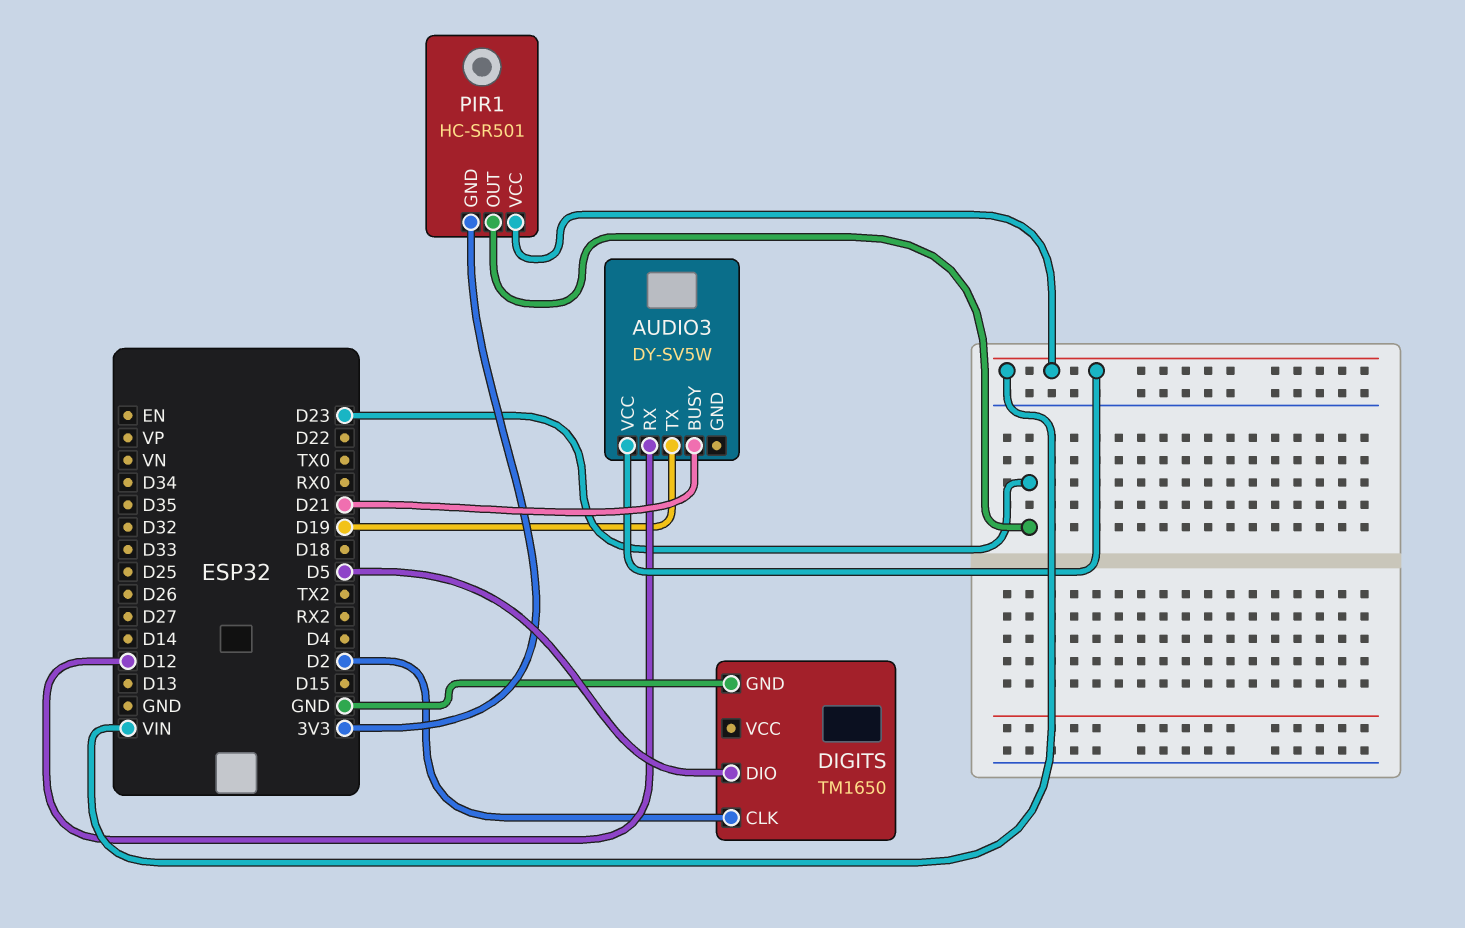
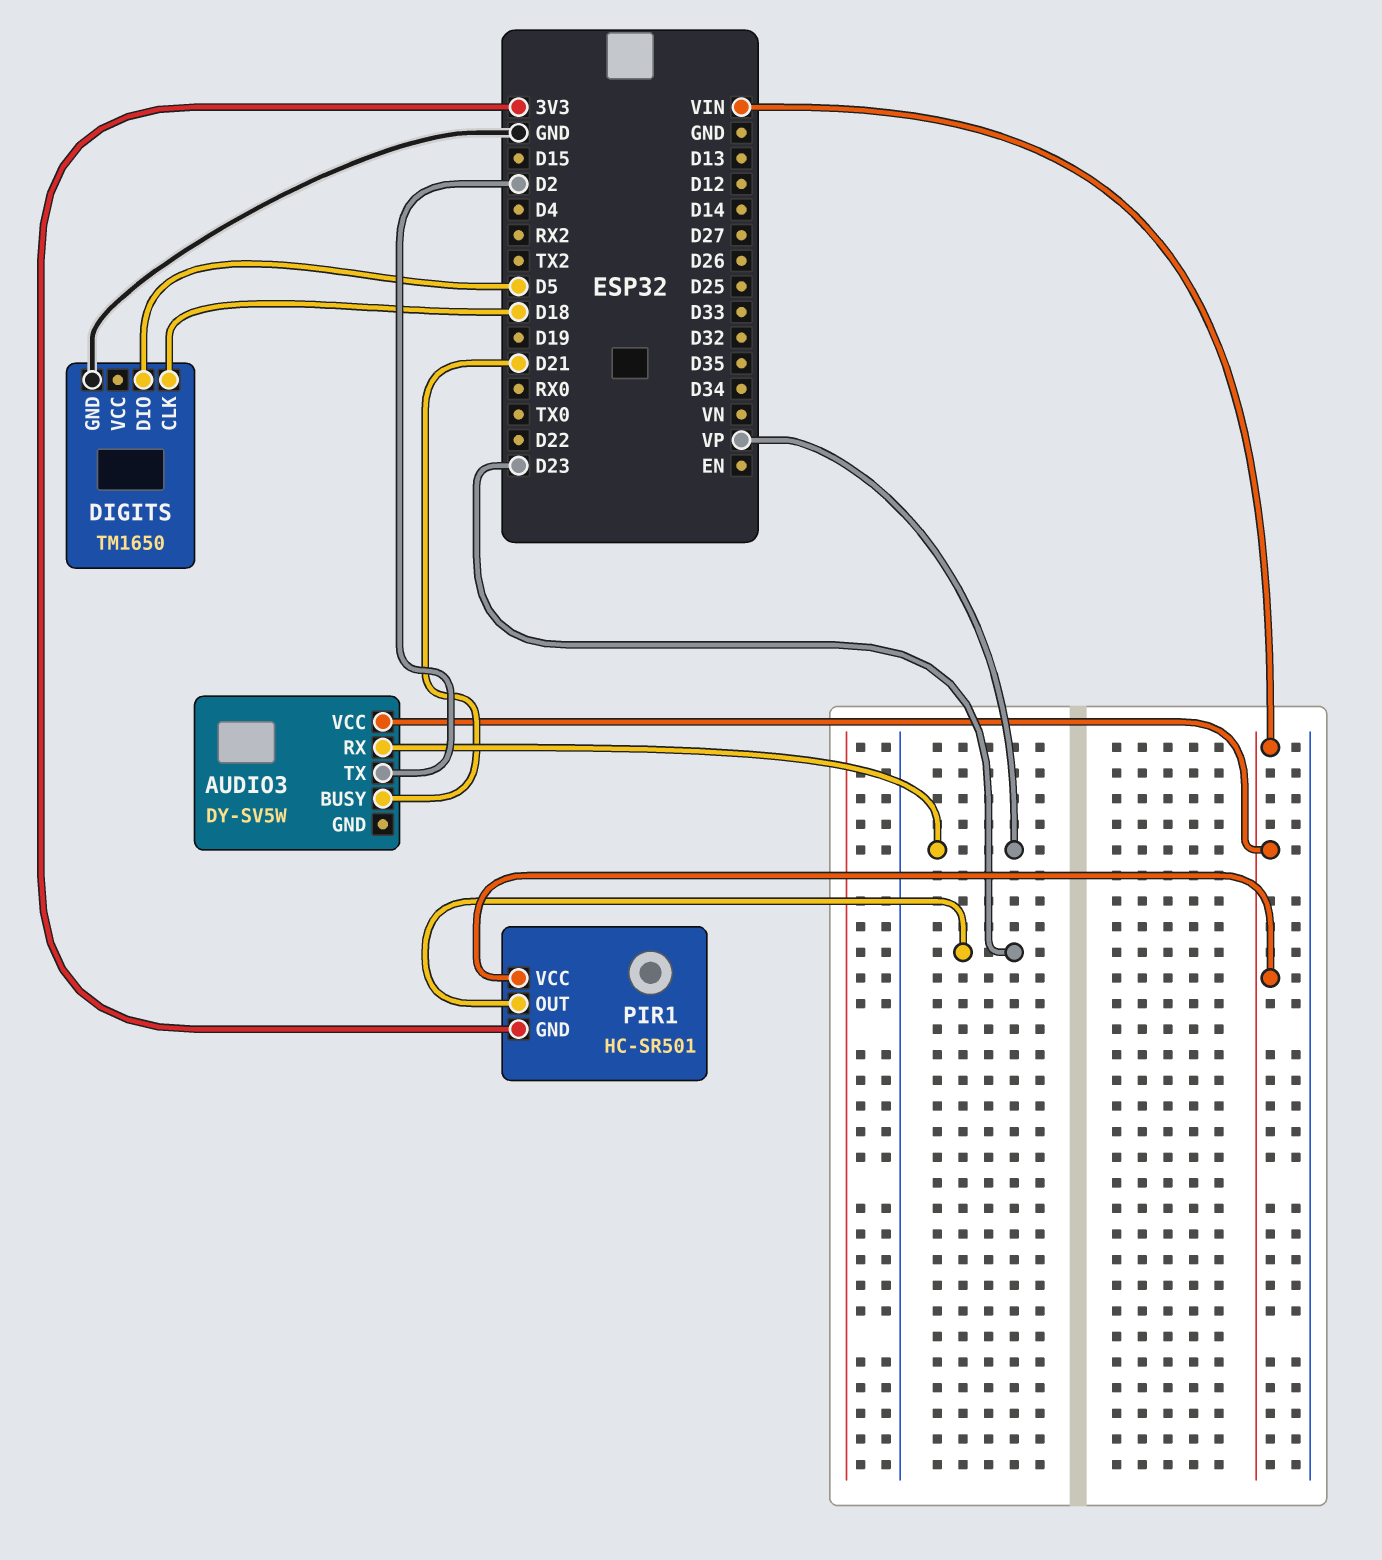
AUDIO3 pin RX: D12 -> VP
AUDIO3 pin TX: D19 -> D2
DIGITS pin CLK: D2 -> D18

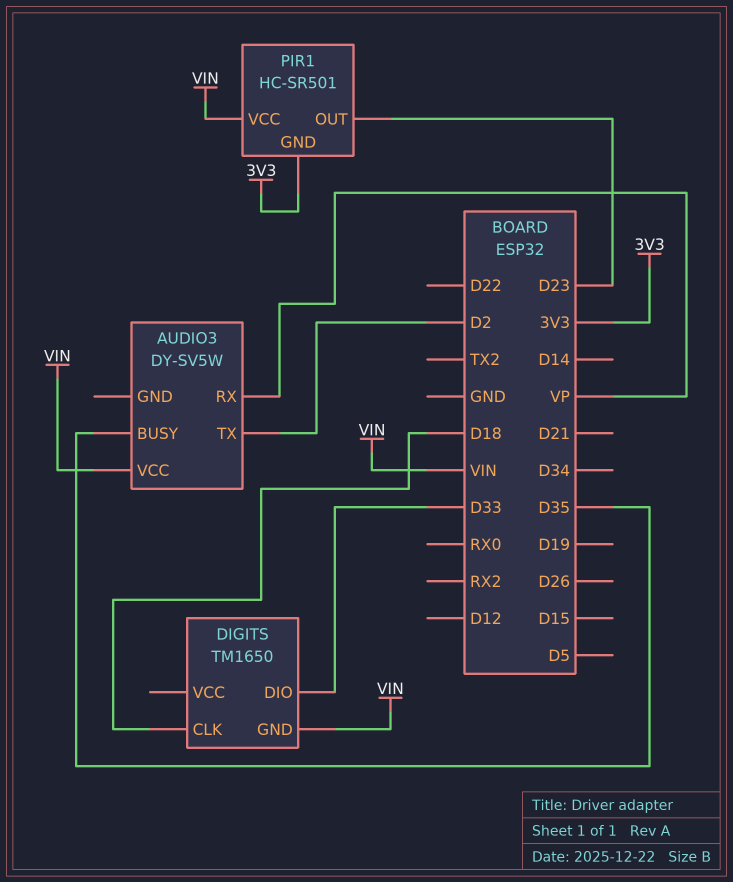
AUDIO3 pin BUSY: D21 -> D35
DIGITS pin DIO: D5 -> D33
DIGITS pin GND: GND -> VIN

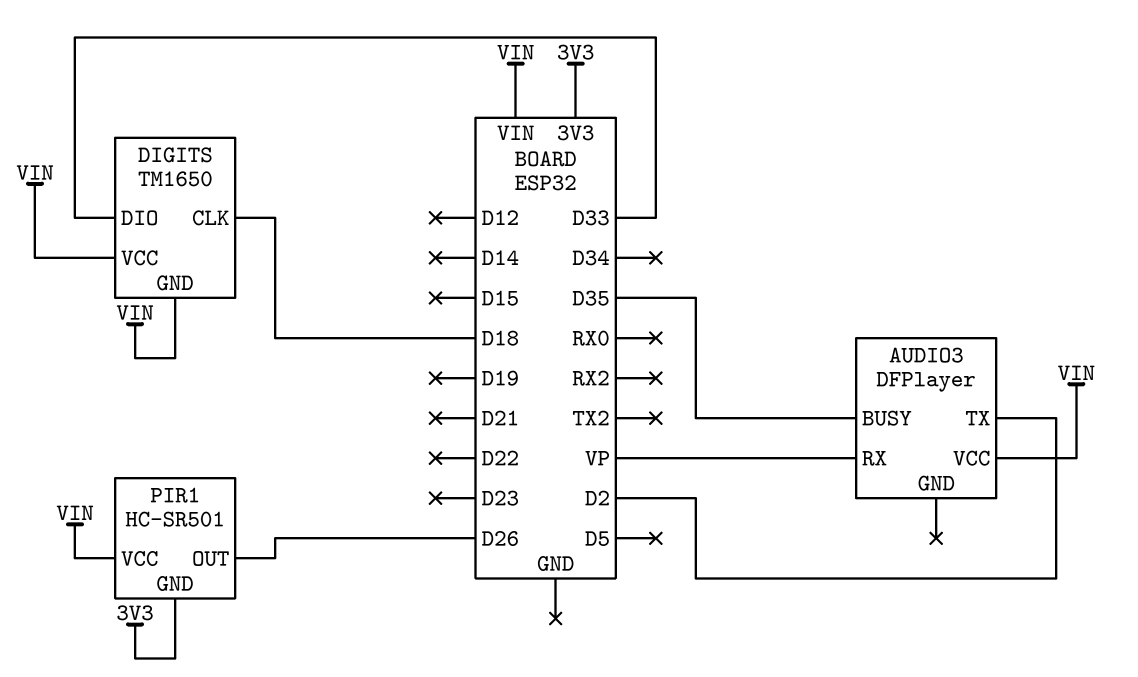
AUDIO3: DY-SV5W -> DFPlayer
DIGITS pin VCC: none -> VIN
PIR1 pin OUT: D23 -> D26

